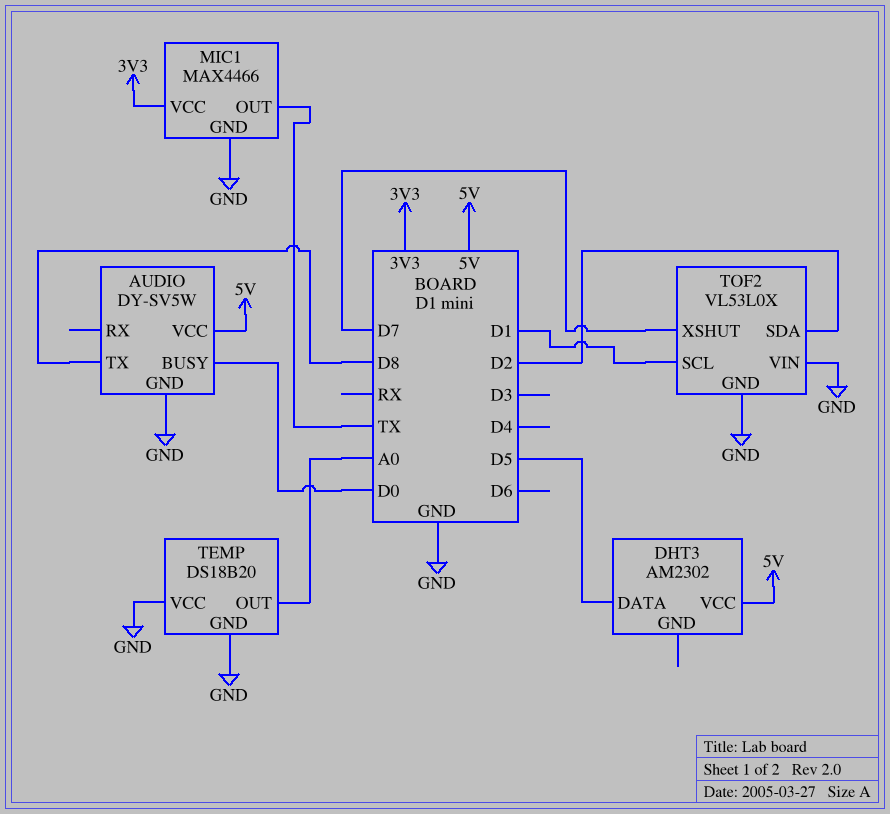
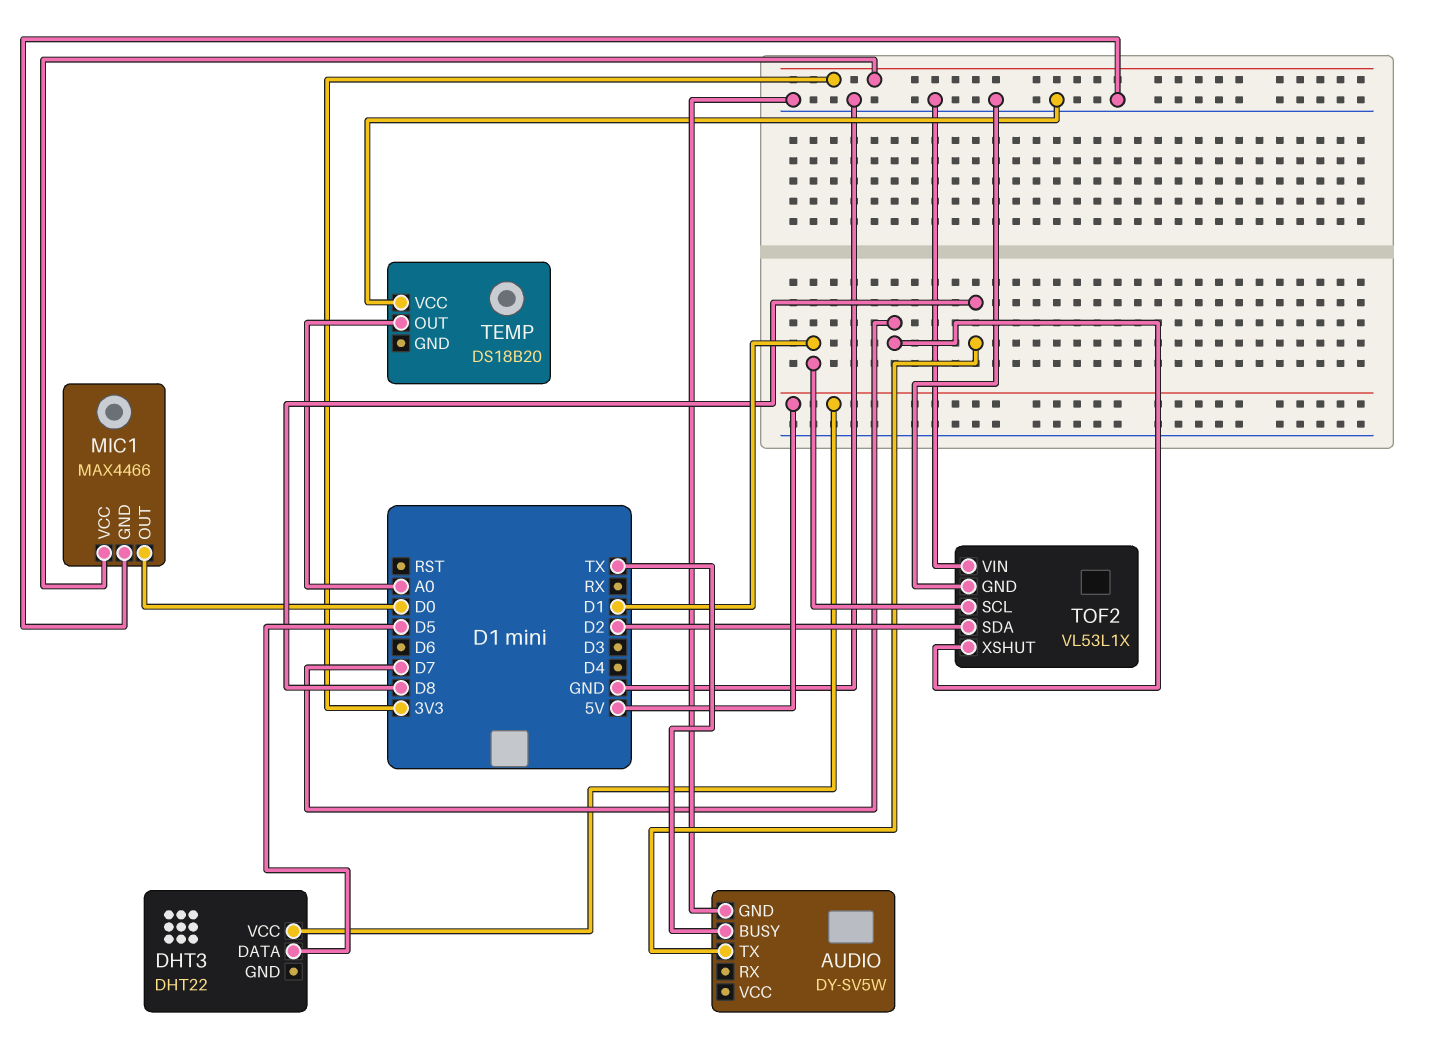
AUDIO pin BUSY: D0 -> TX
AUDIO pin VCC: 5V -> none
DHT3: AM2302 -> DHT22
MIC1 pin OUT: TX -> D0
TEMP pin GND: GND -> none
TOF2: VL53L0X -> VL53L1X

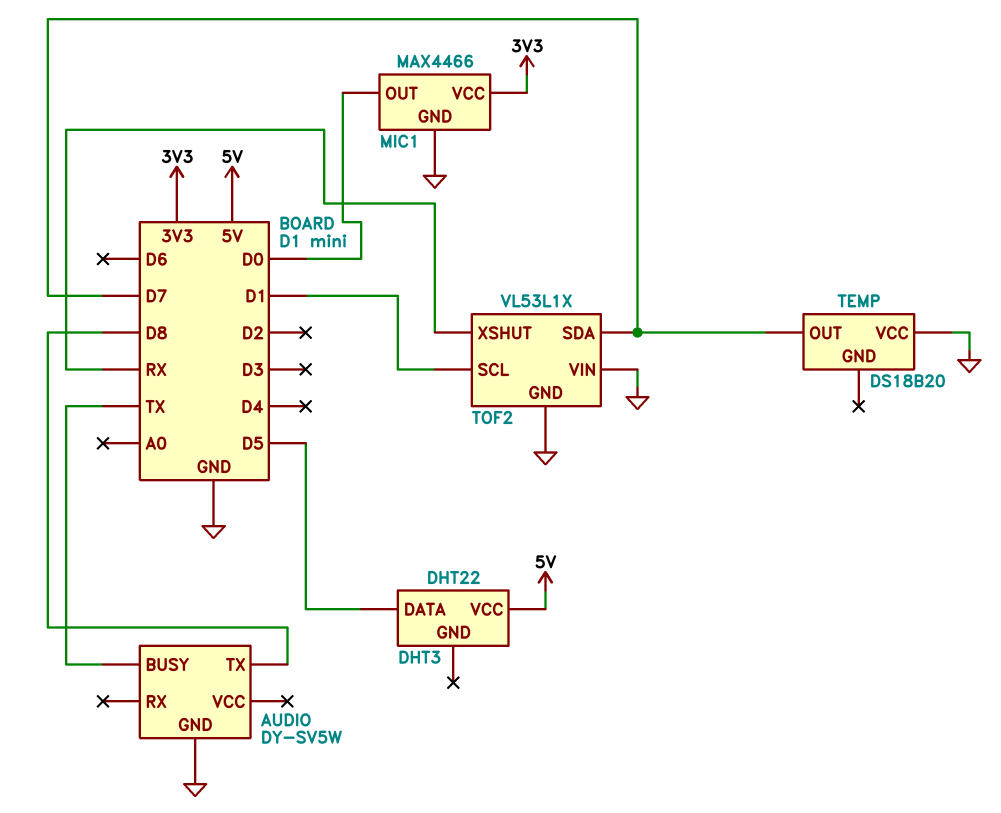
TEMP pin OUT: A0 -> D7
TOF2 pin SDA: D2 -> D7
TOF2 pin XSHUT: D7 -> RX

